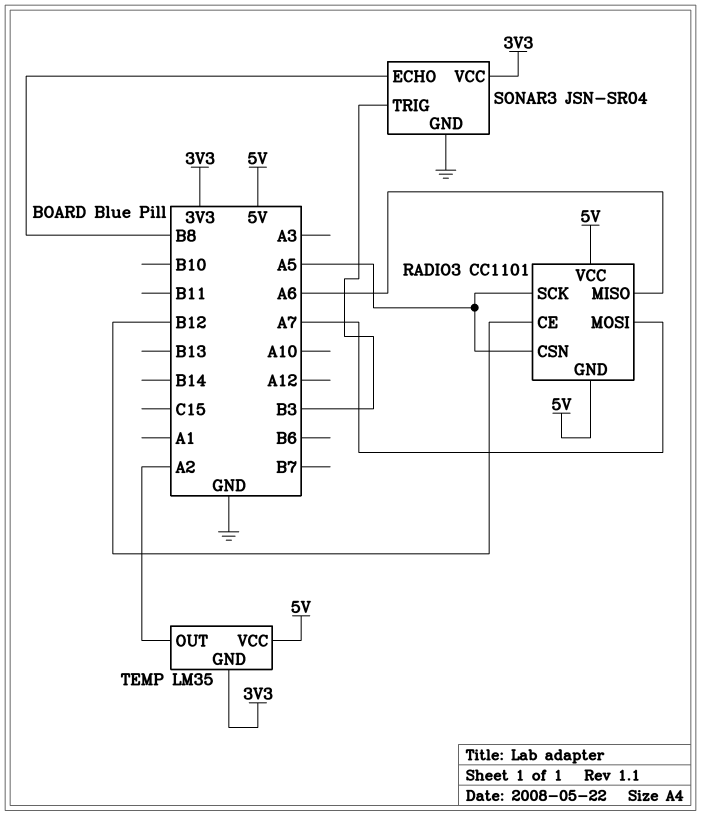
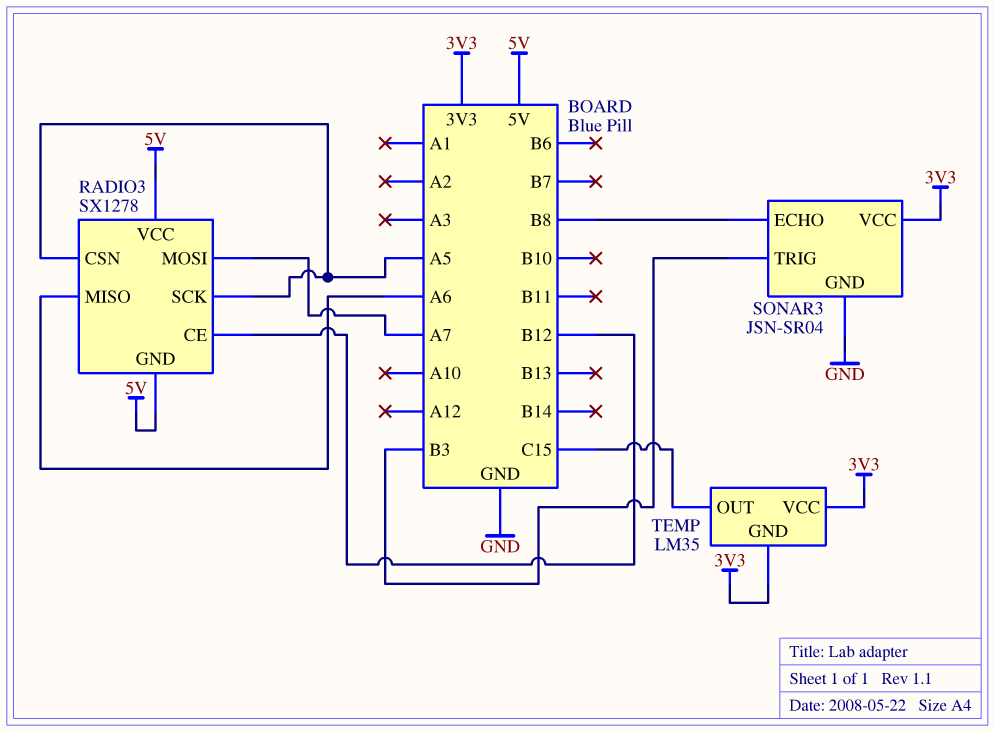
RADIO3: CC1101 -> SX1278
TEMP pin OUT: A2 -> C15
TEMP pin VCC: 5V -> 3V3

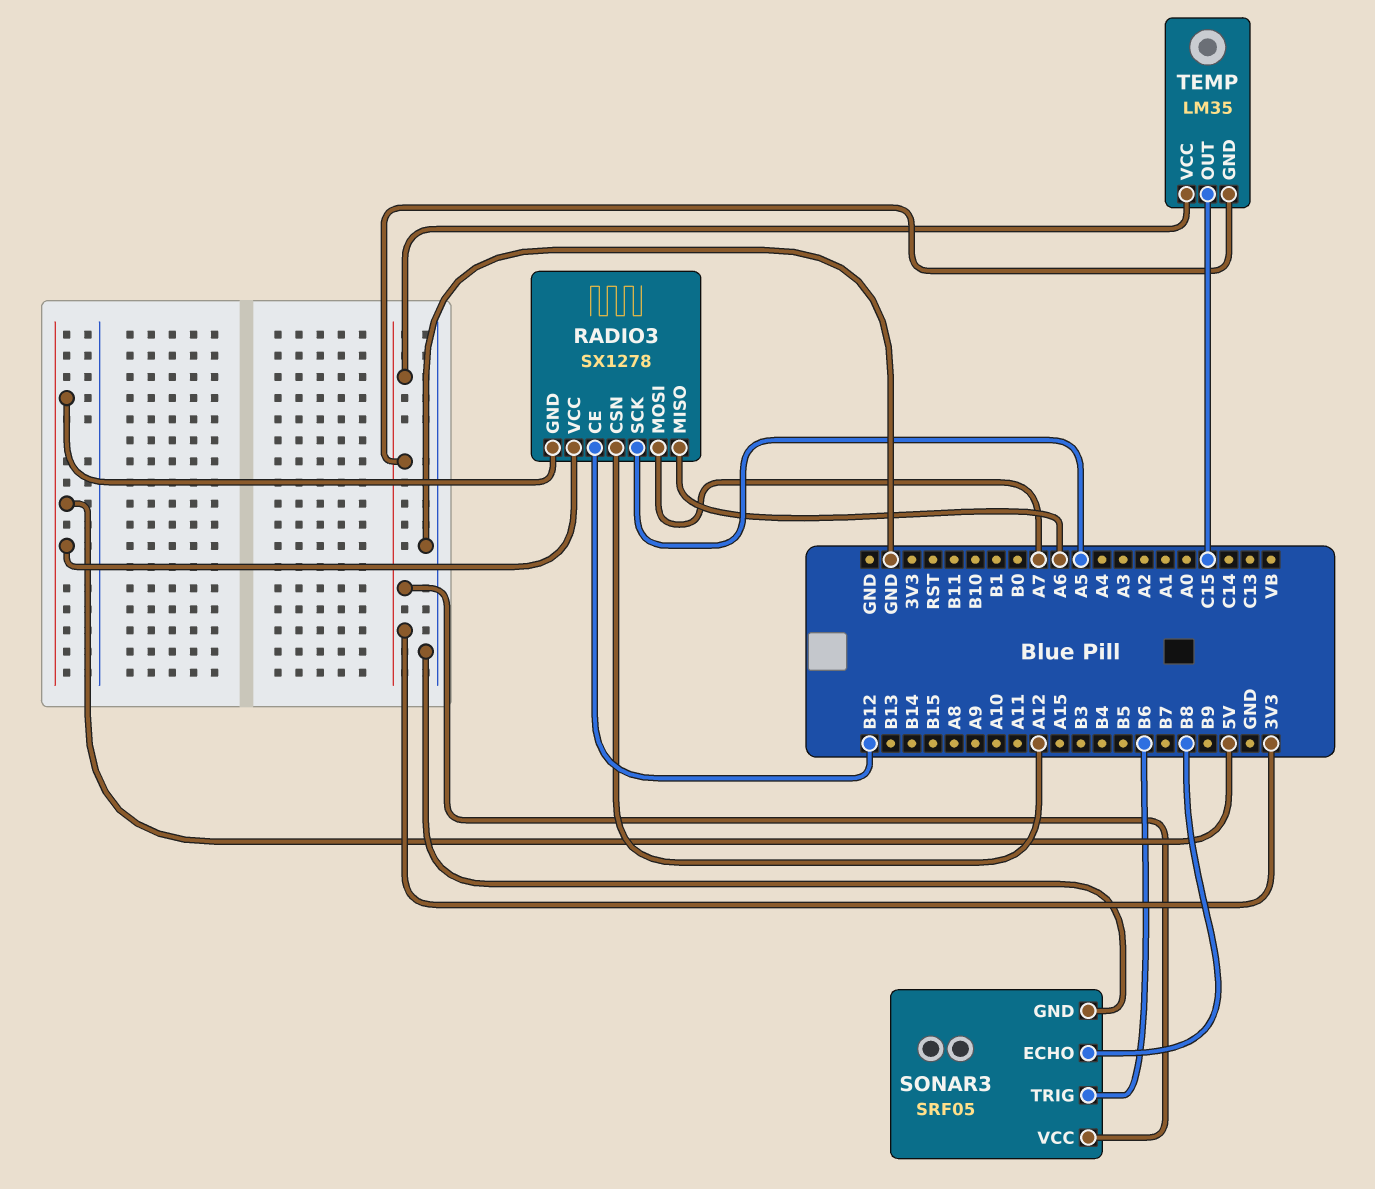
RADIO3 pin CSN: A5 -> A12
SONAR3: JSN-SR04 -> SRF05
SONAR3 pin TRIG: B3 -> B6

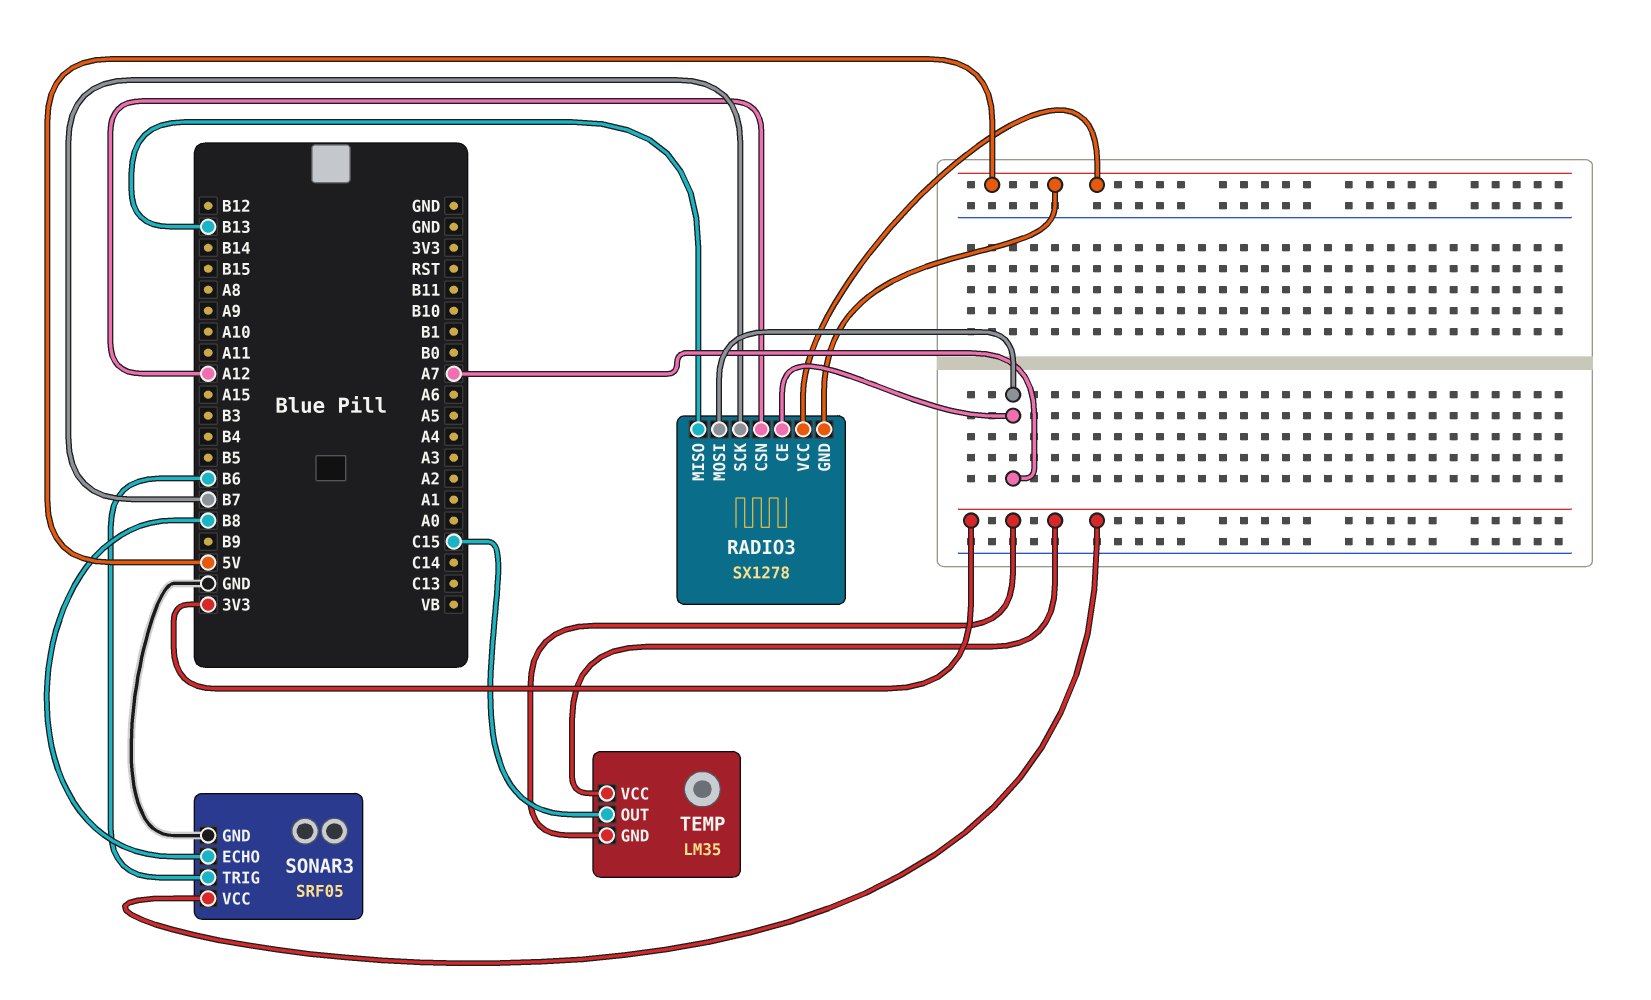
RADIO3 pin CE: B12 -> A7
RADIO3 pin MISO: A6 -> B13
RADIO3 pin SCK: A5 -> B7

